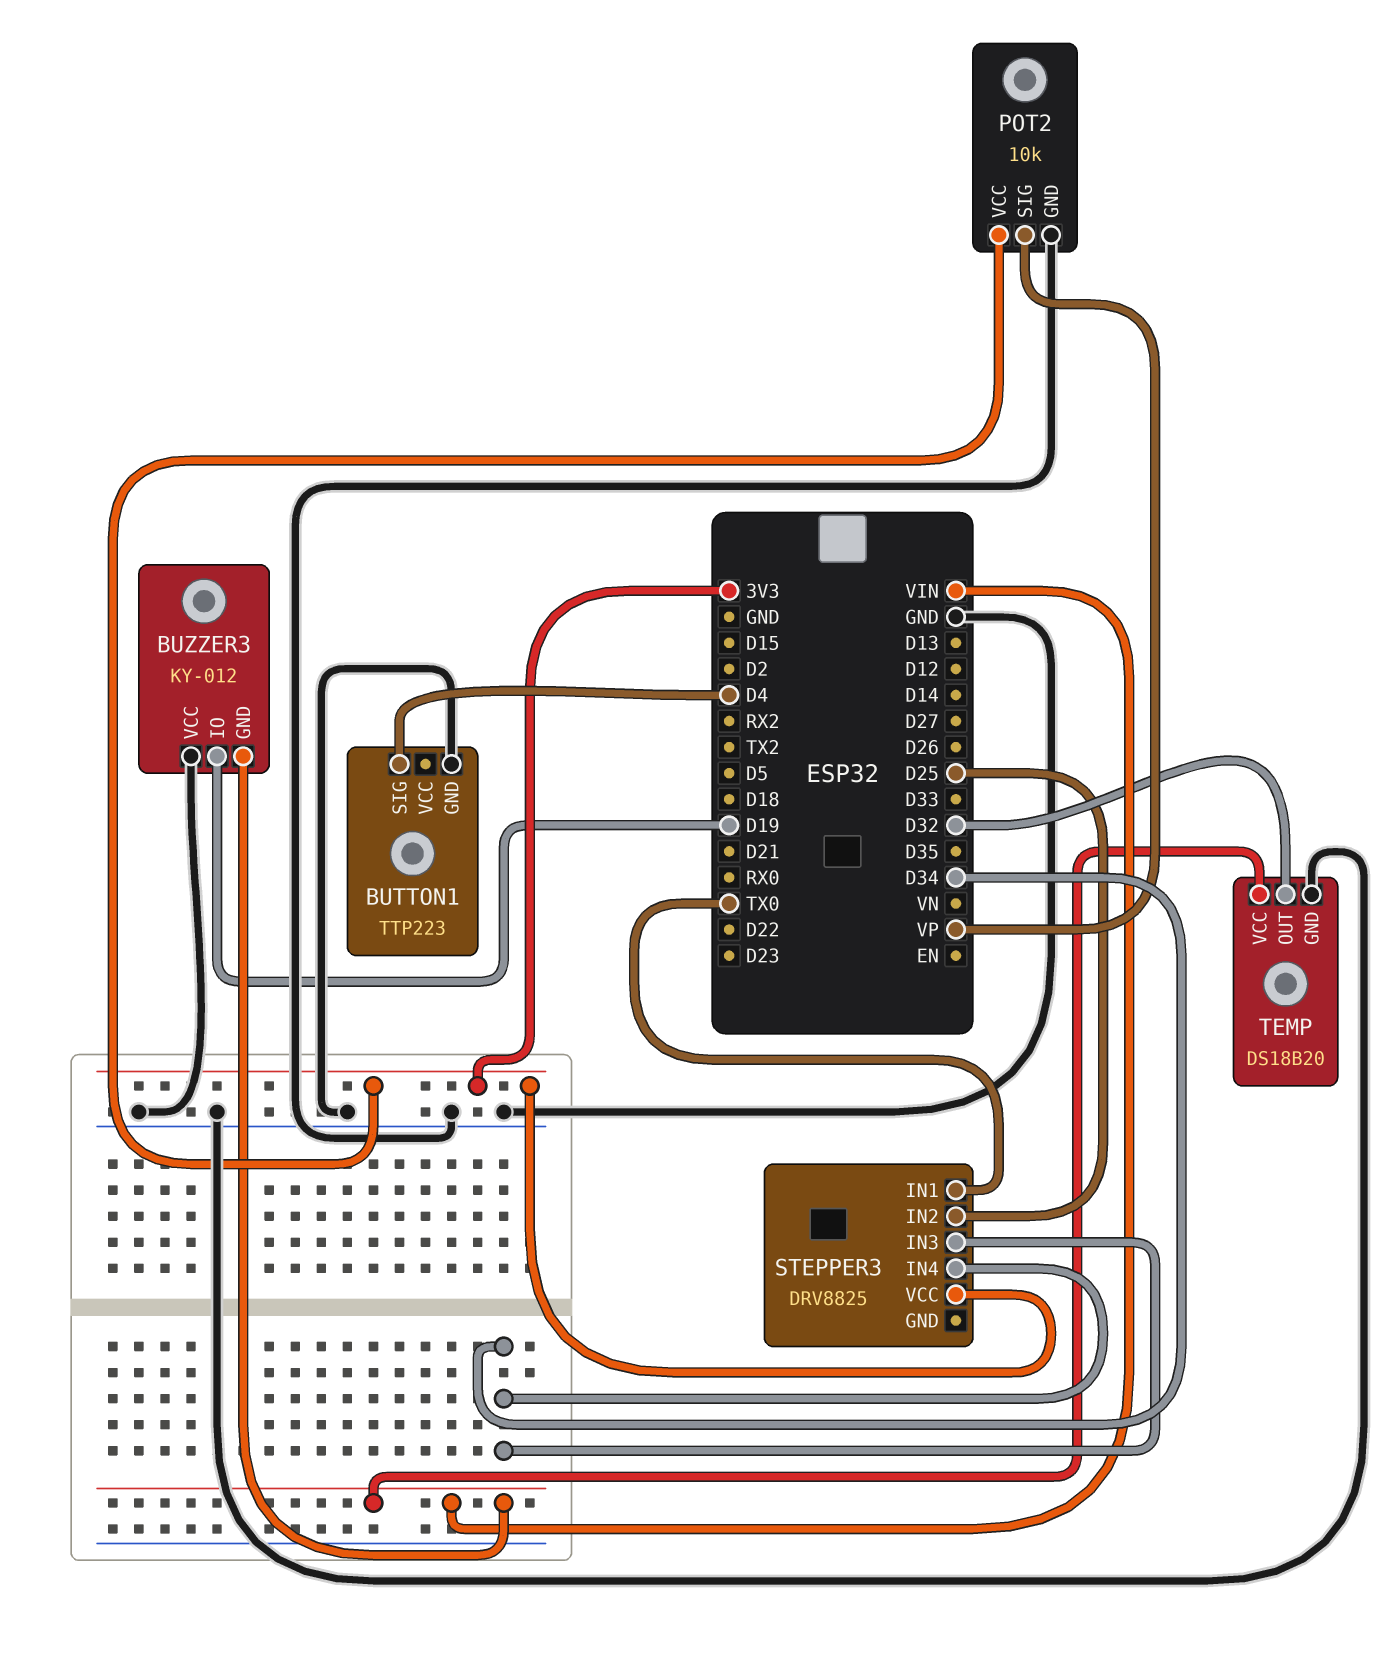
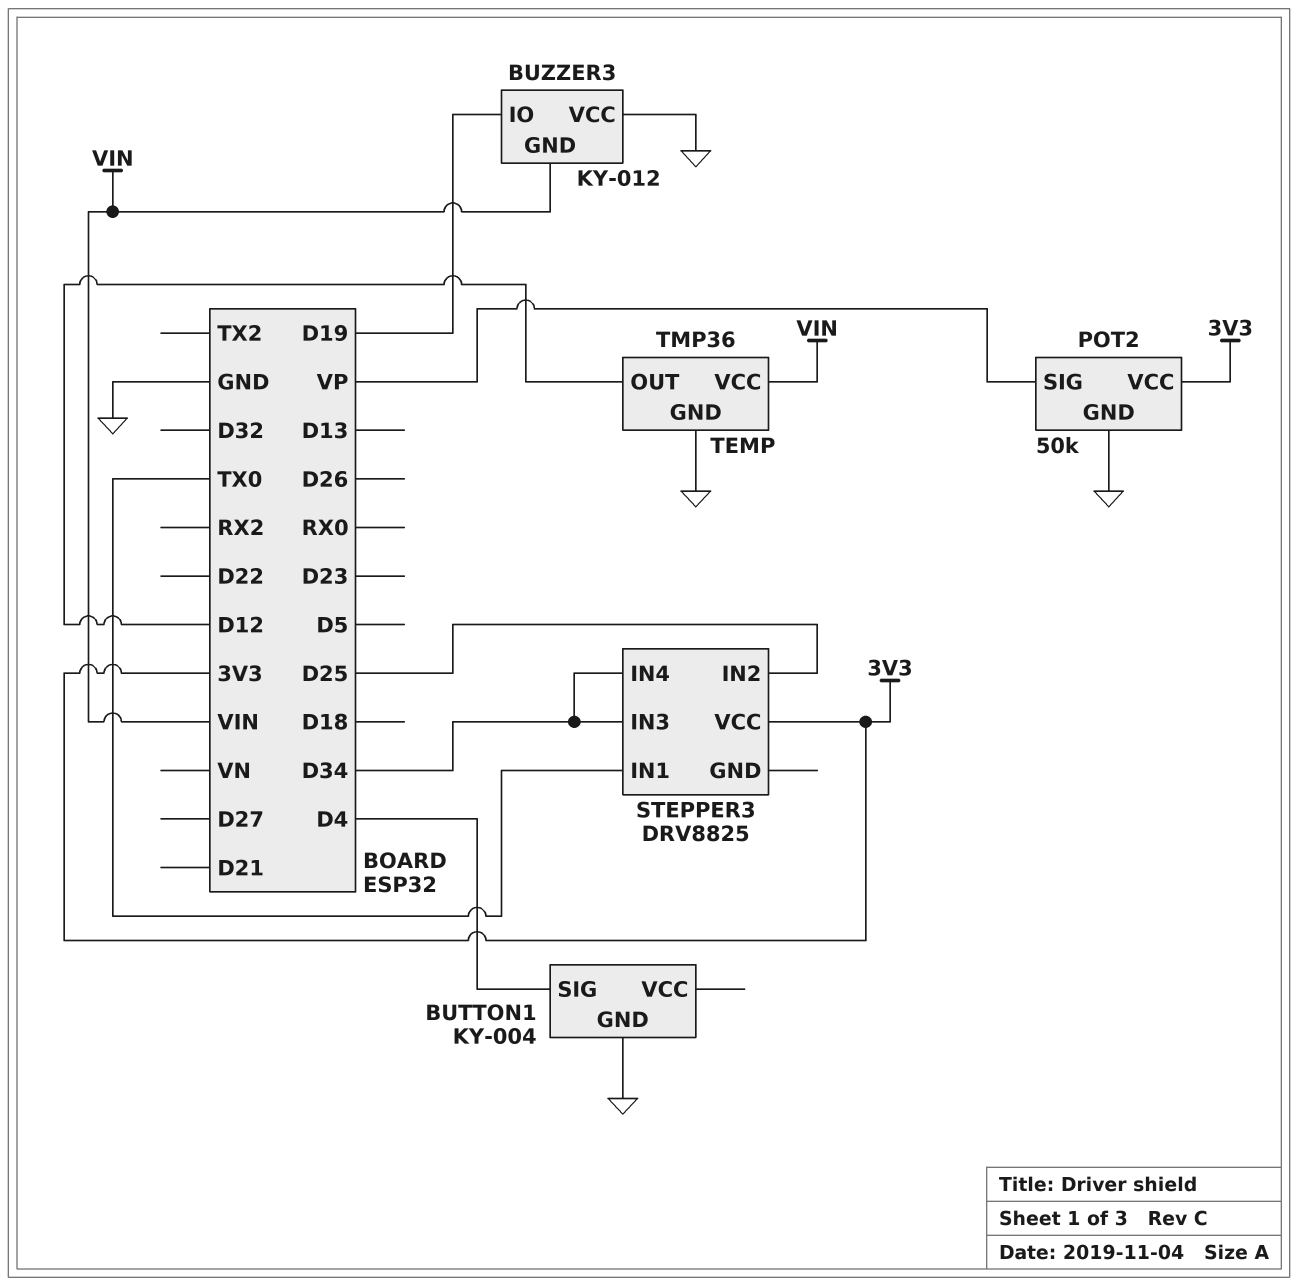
BUTTON1: TTP223 -> KY-004
POT2: 10k -> 50k
TEMP: DS18B20 -> TMP36
TEMP pin OUT: D32 -> D12

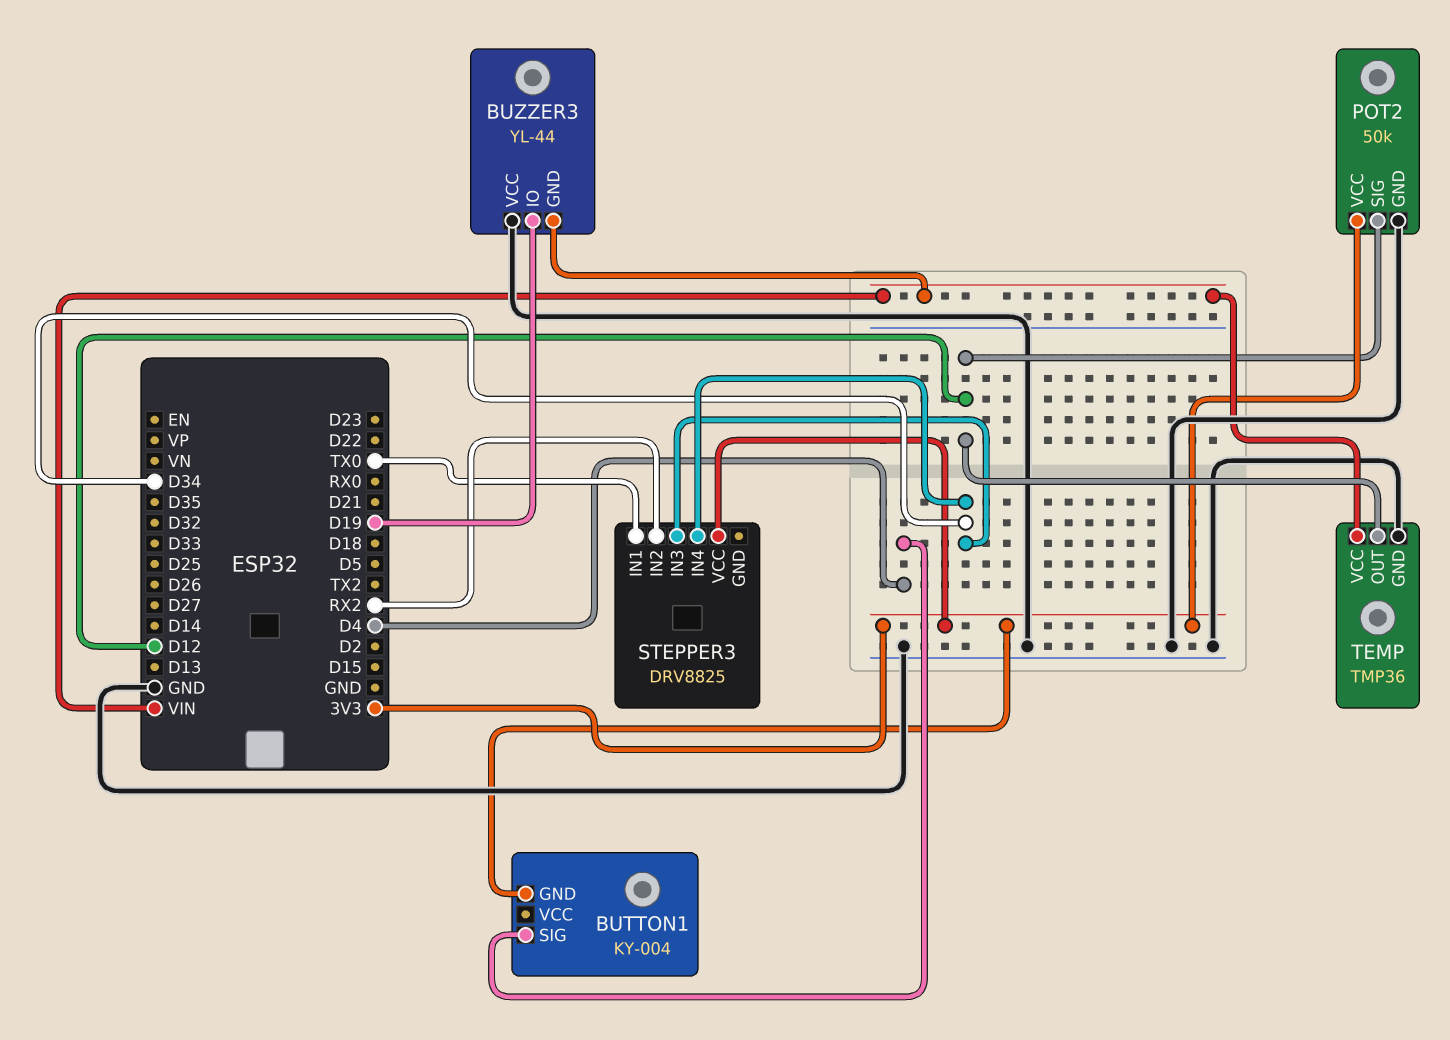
BUTTON1 pin GND: GND -> 3V3
BUZZER3: KY-012 -> YL-44
POT2 pin SIG: VP -> D12
STEPPER3 pin IN2: D25 -> RX2

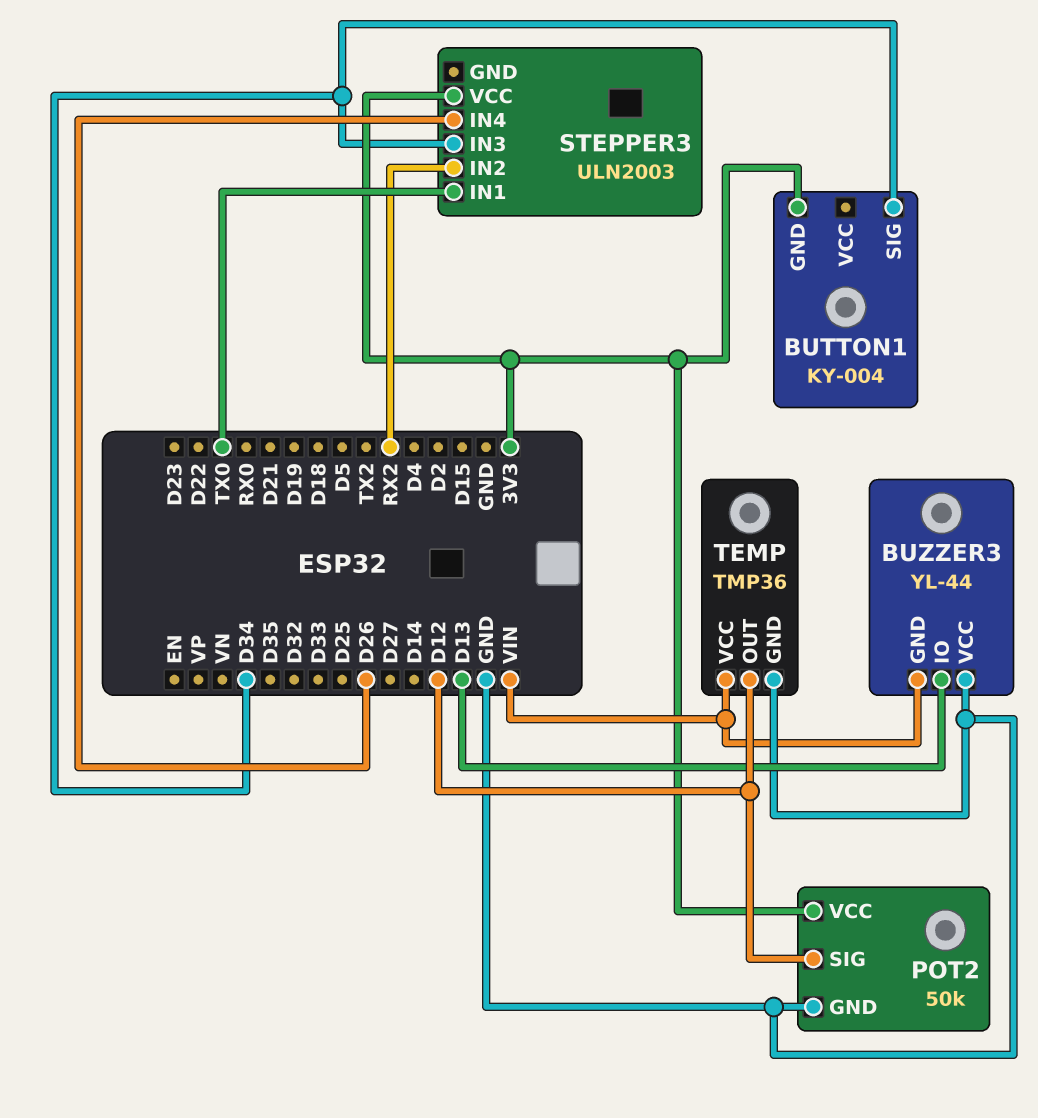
BUTTON1 pin SIG: D4 -> D34
BUZZER3 pin IO: D19 -> D13
STEPPER3: DRV8825 -> ULN2003
STEPPER3 pin IN4: D34 -> D26

